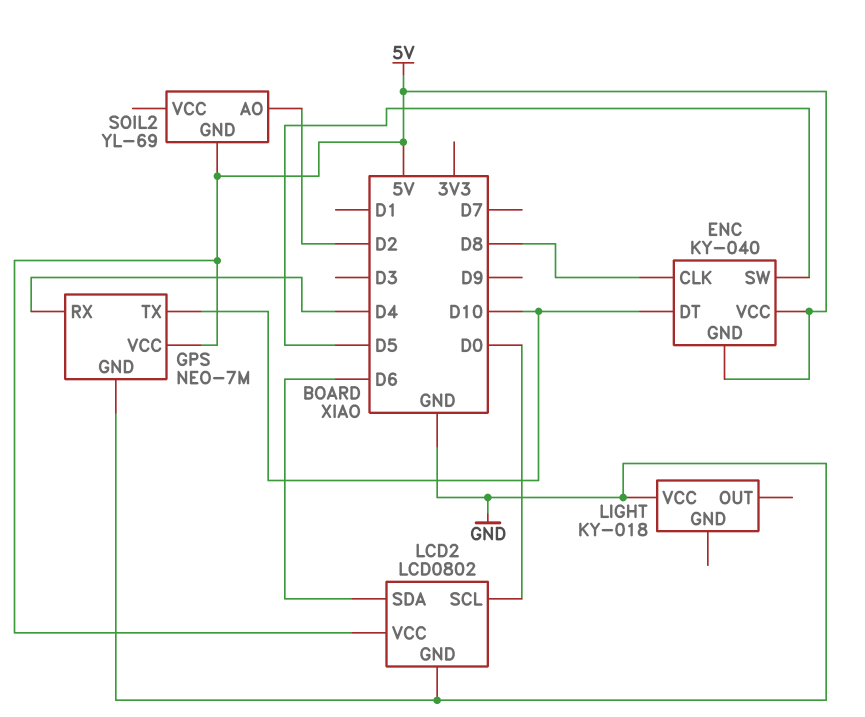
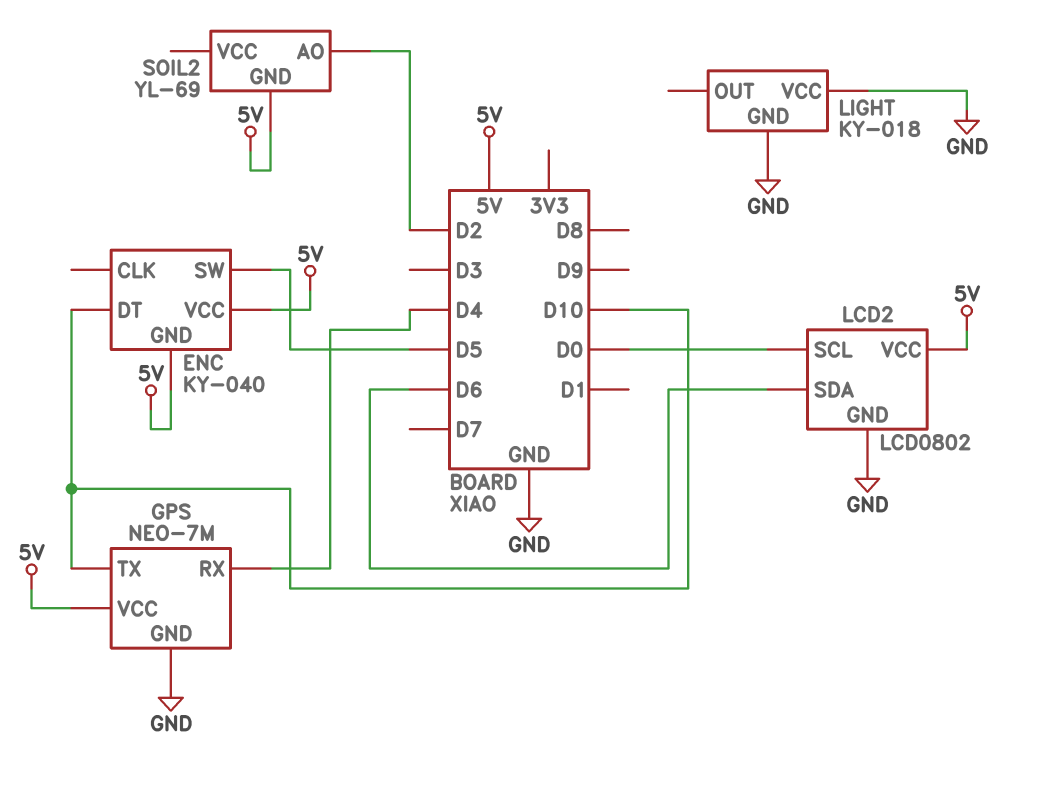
ENC pin CLK: D8 -> none
LIGHT pin GND: none -> GND

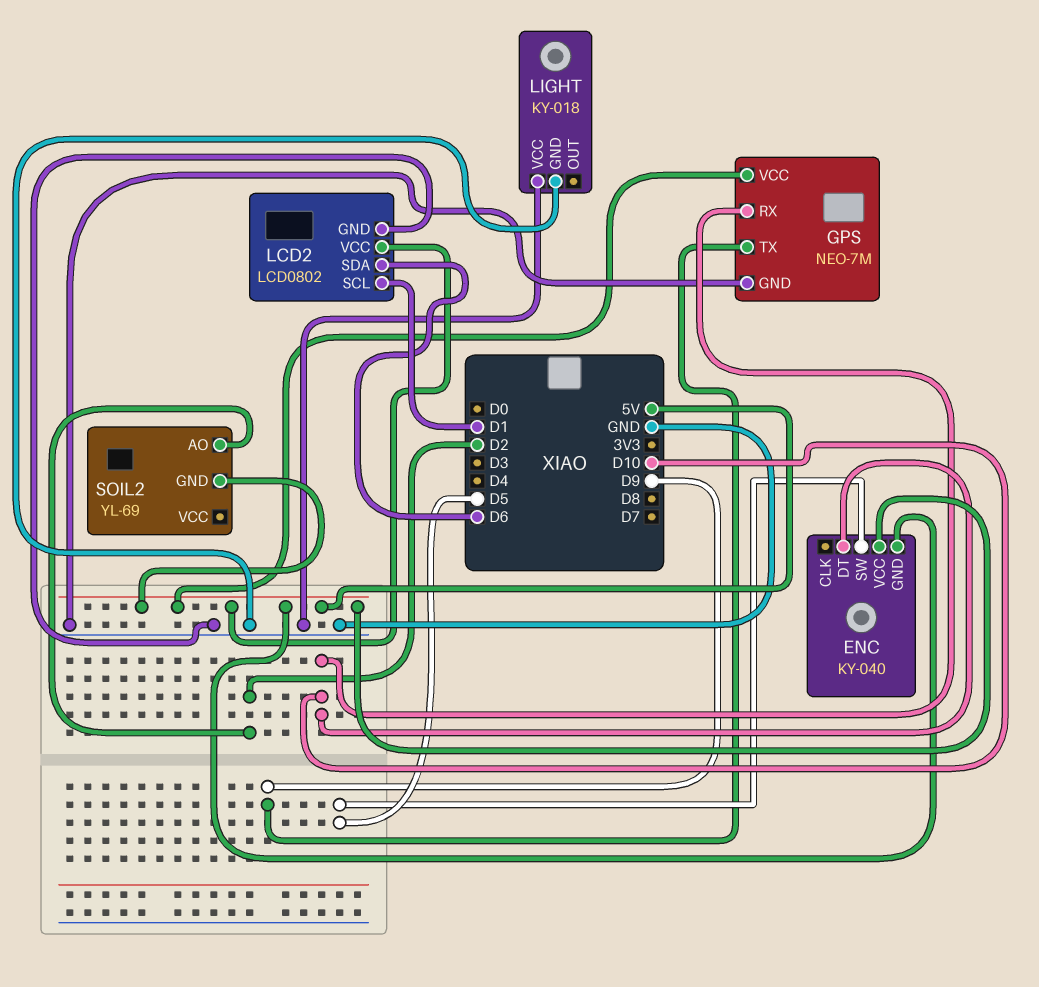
GPS pin RX: D4 -> D10
GPS pin TX: D10 -> D9
LCD2 pin SCL: D0 -> D1

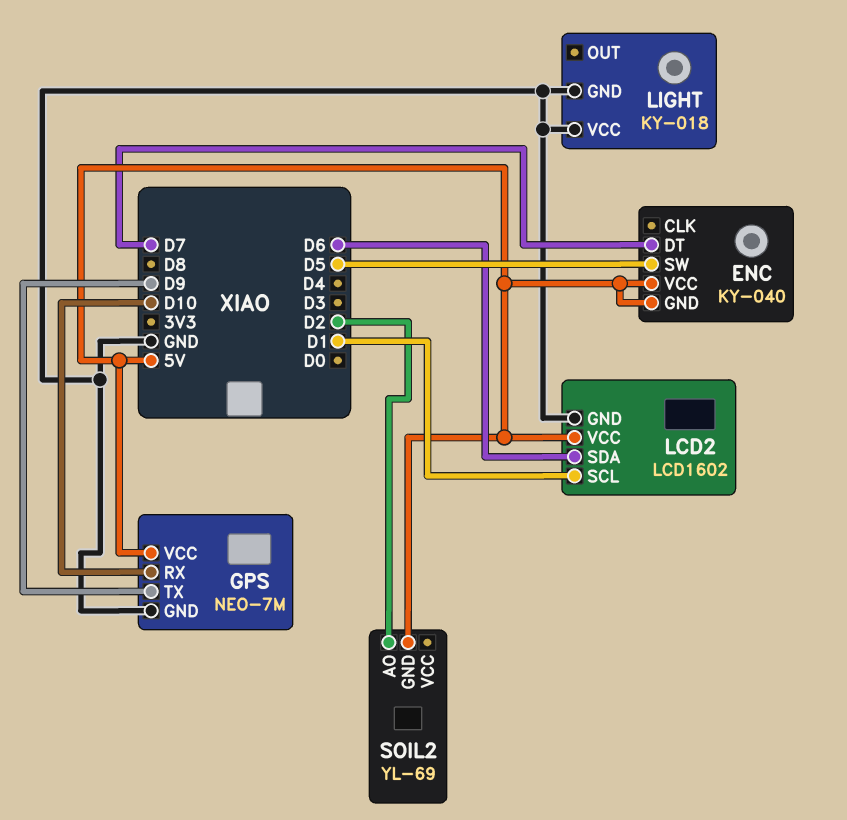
ENC pin DT: D10 -> D7
LCD2: LCD0802 -> LCD1602

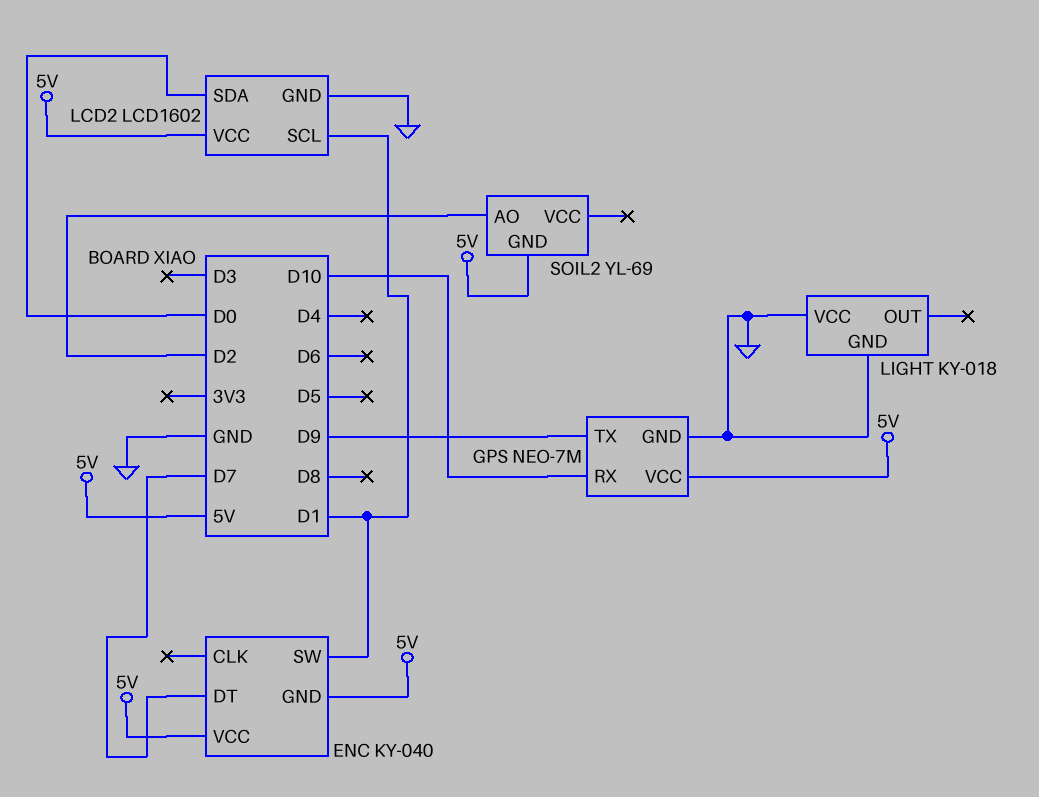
ENC pin SW: D5 -> D1
LCD2 pin SDA: D6 -> D0

